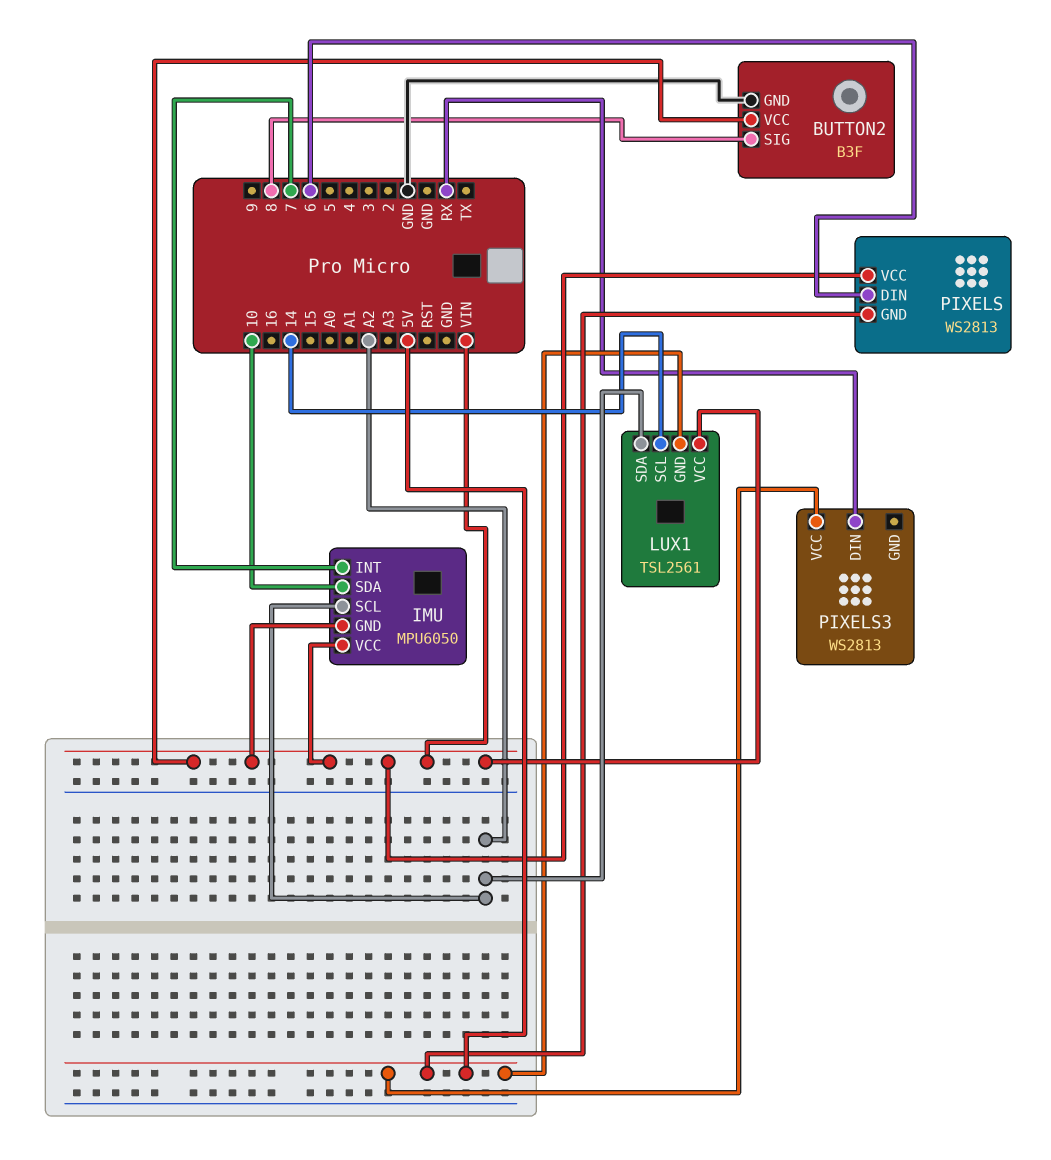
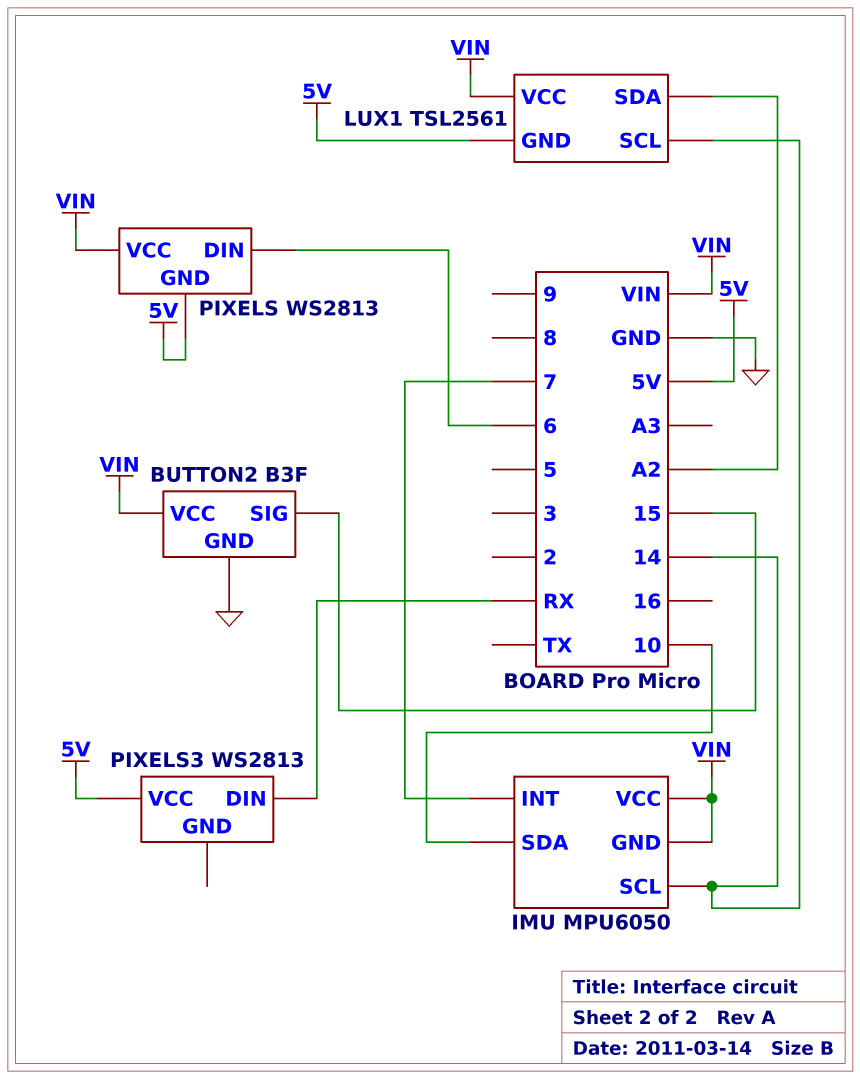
BUTTON2 pin SIG: 8 -> 15
IMU pin SCL: A2 -> 14

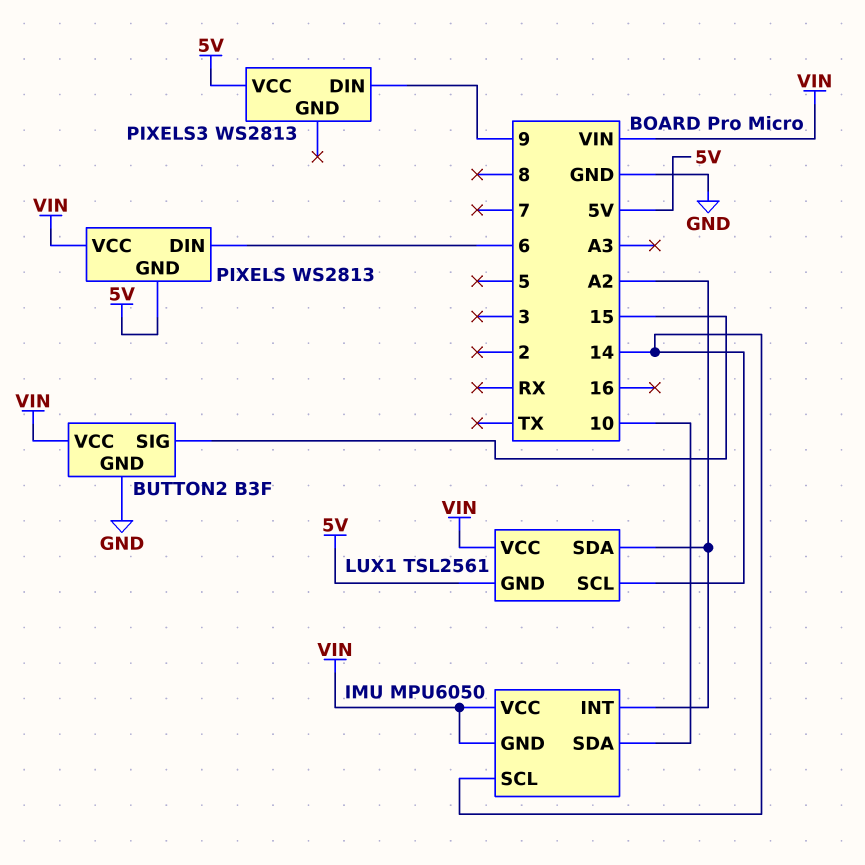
IMU pin INT: 7 -> A2
PIXELS3 pin DIN: RX -> 9

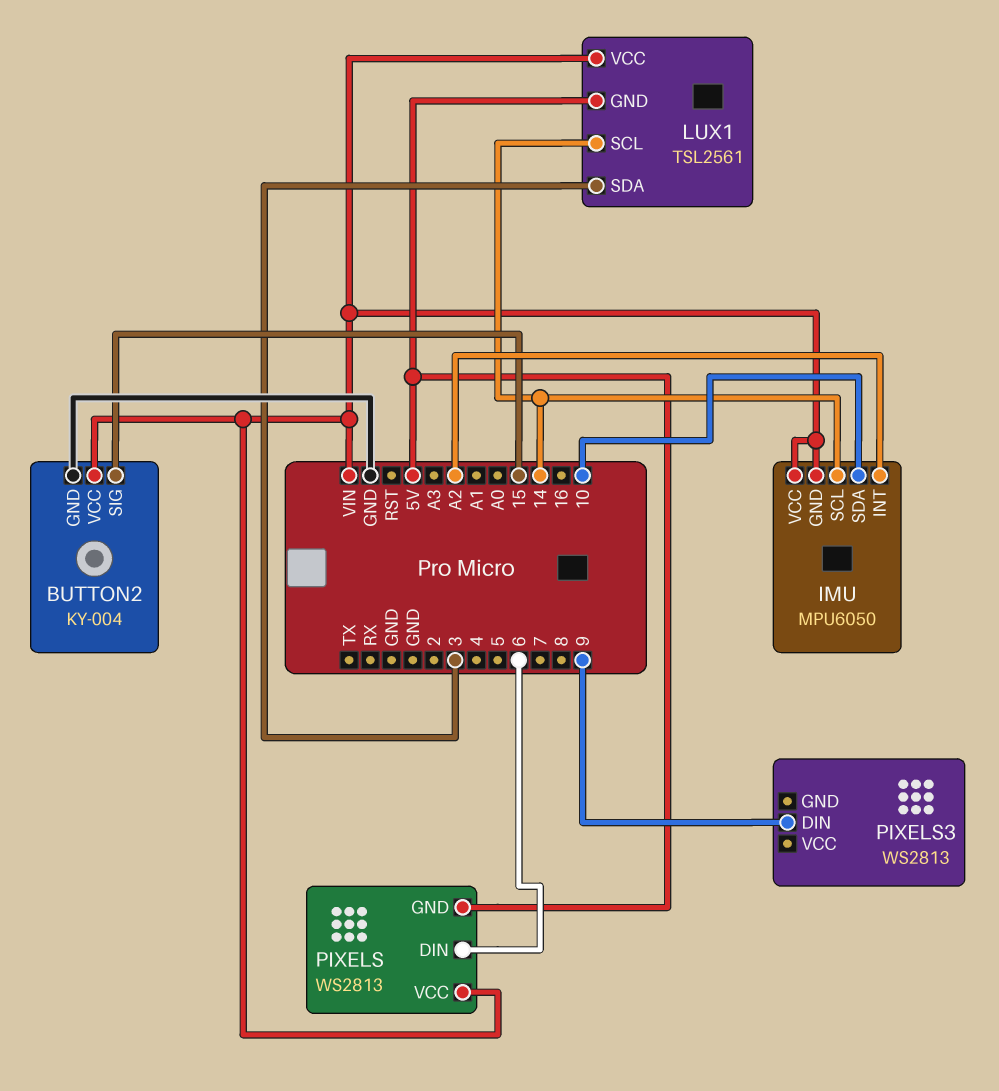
BUTTON2: B3F -> KY-004
LUX1 pin SDA: A2 -> 3
PIXELS3 pin VCC: 5V -> none

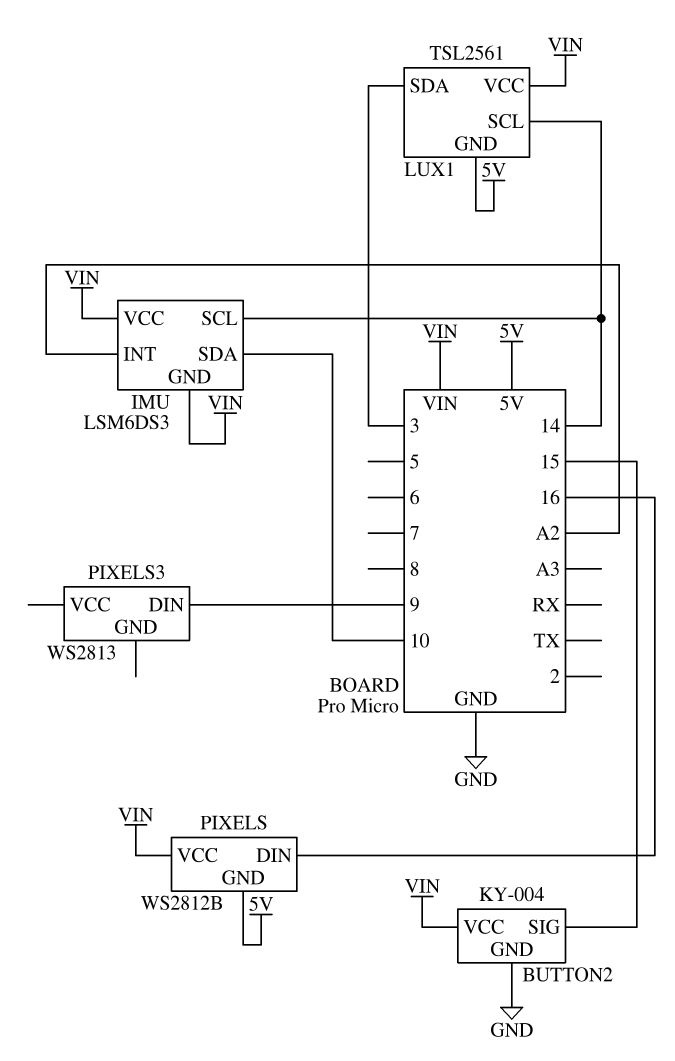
IMU: MPU6050 -> LSM6DS3
PIXELS: WS2813 -> WS2812B
PIXELS pin DIN: 6 -> 16

